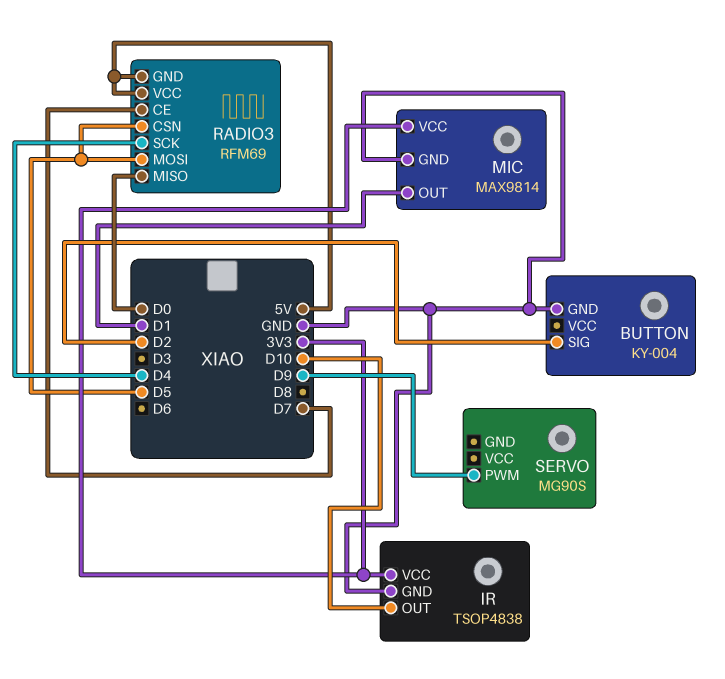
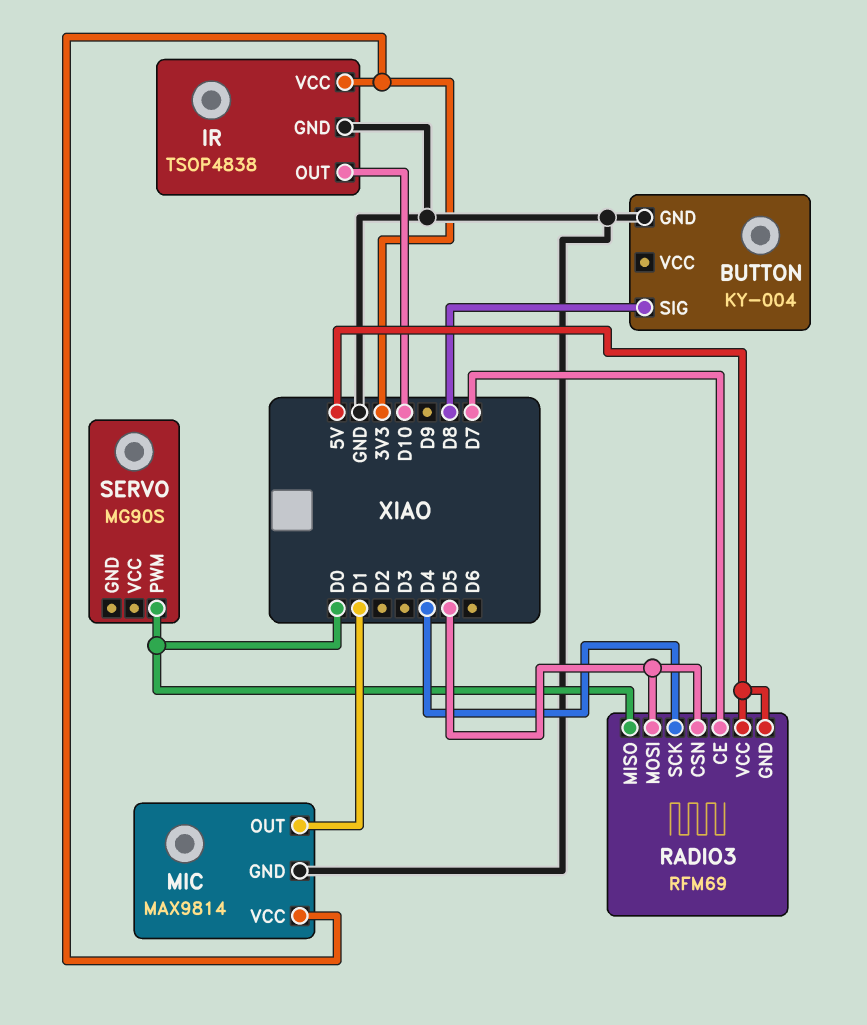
BUTTON pin SIG: D2 -> D8
SERVO pin PWM: D9 -> D0

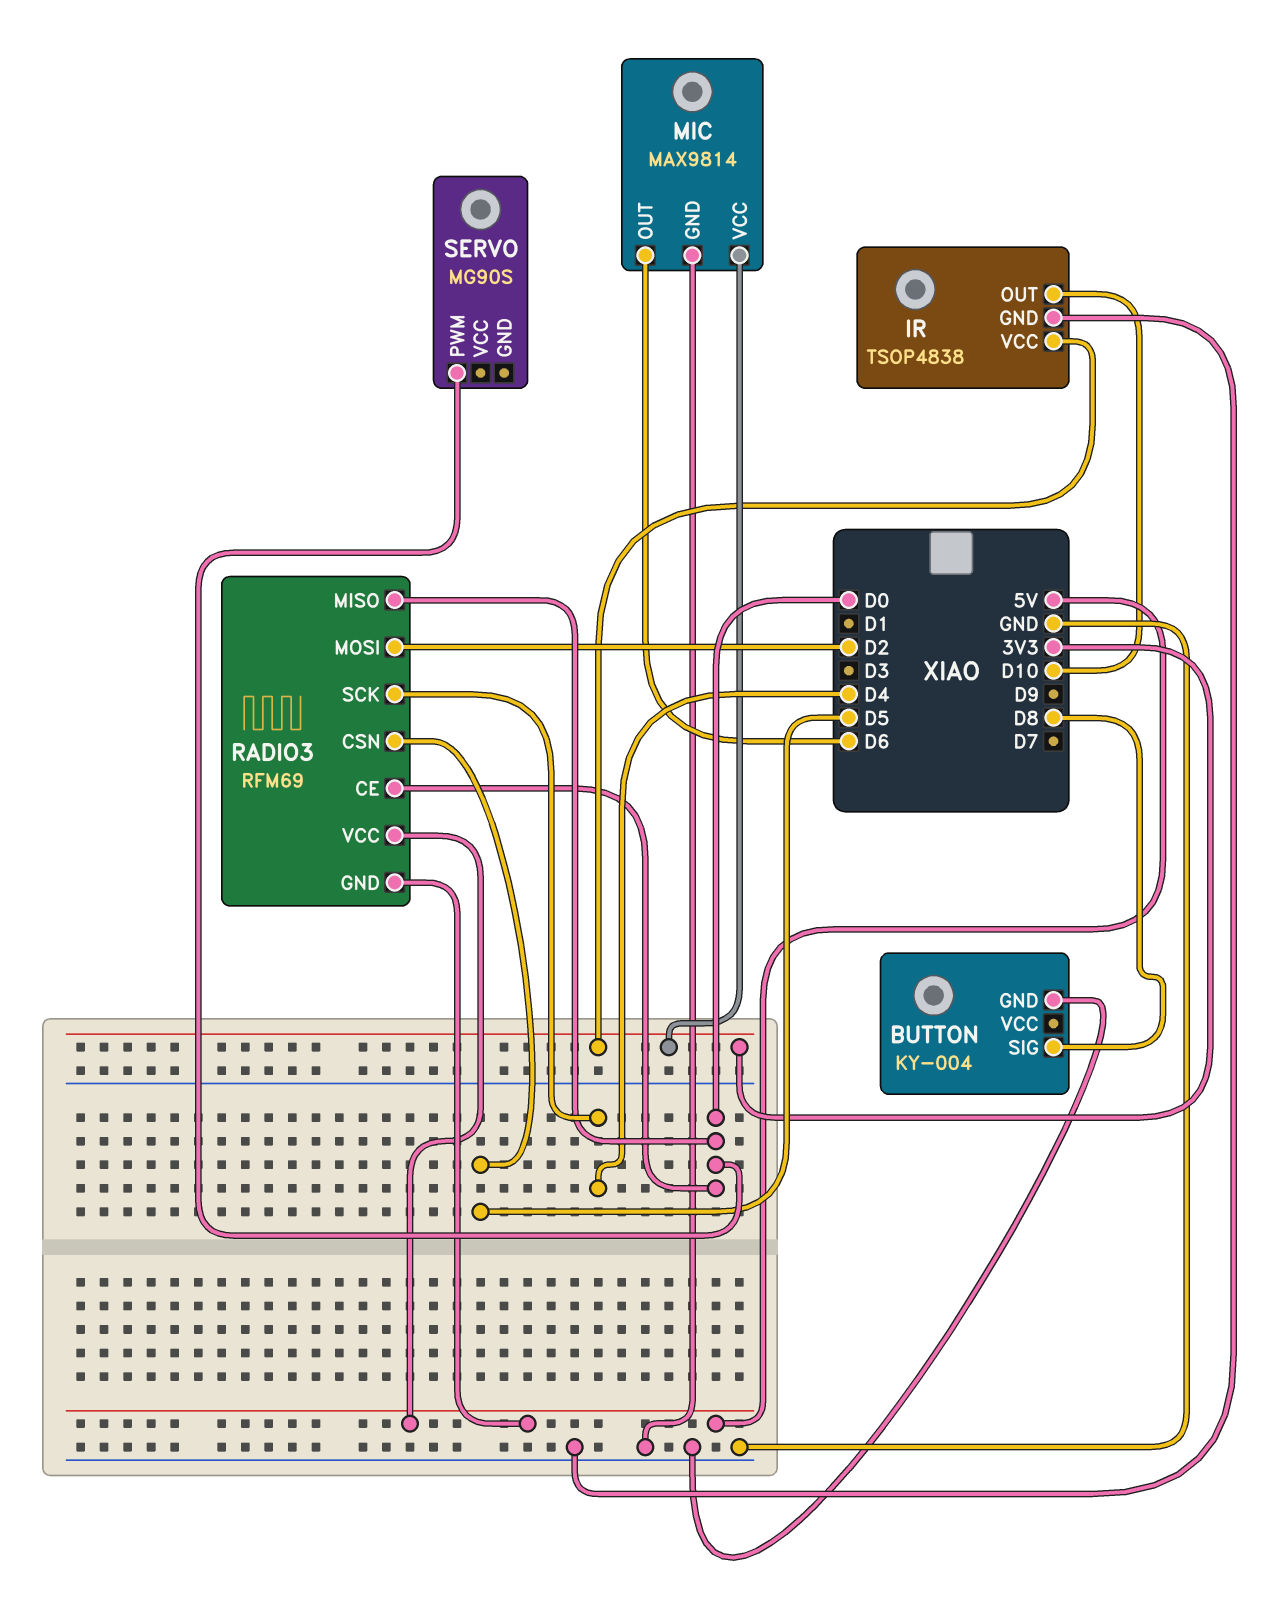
MIC pin OUT: D1 -> D6
RADIO3 pin CE: D7 -> D0
RADIO3 pin MOSI: D5 -> D2

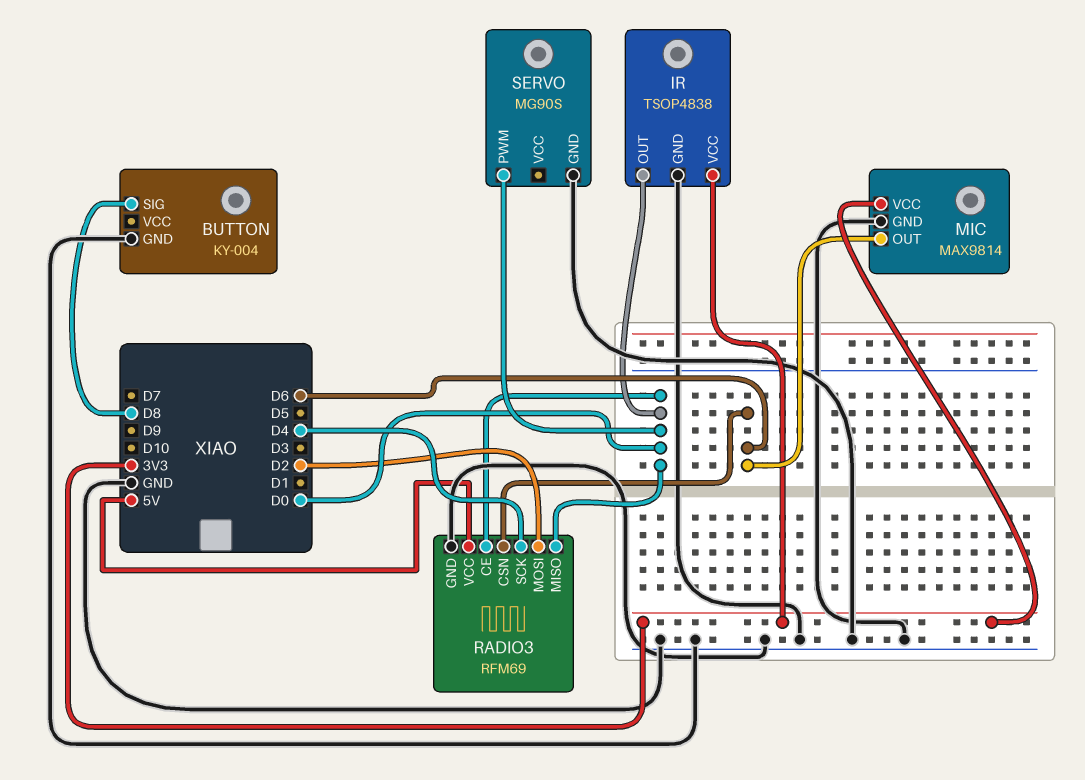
IR pin OUT: D10 -> D0
RADIO3 pin CSN: D5 -> D6
RADIO3 pin GND: 5V -> GND
SERVO pin GND: none -> GND

